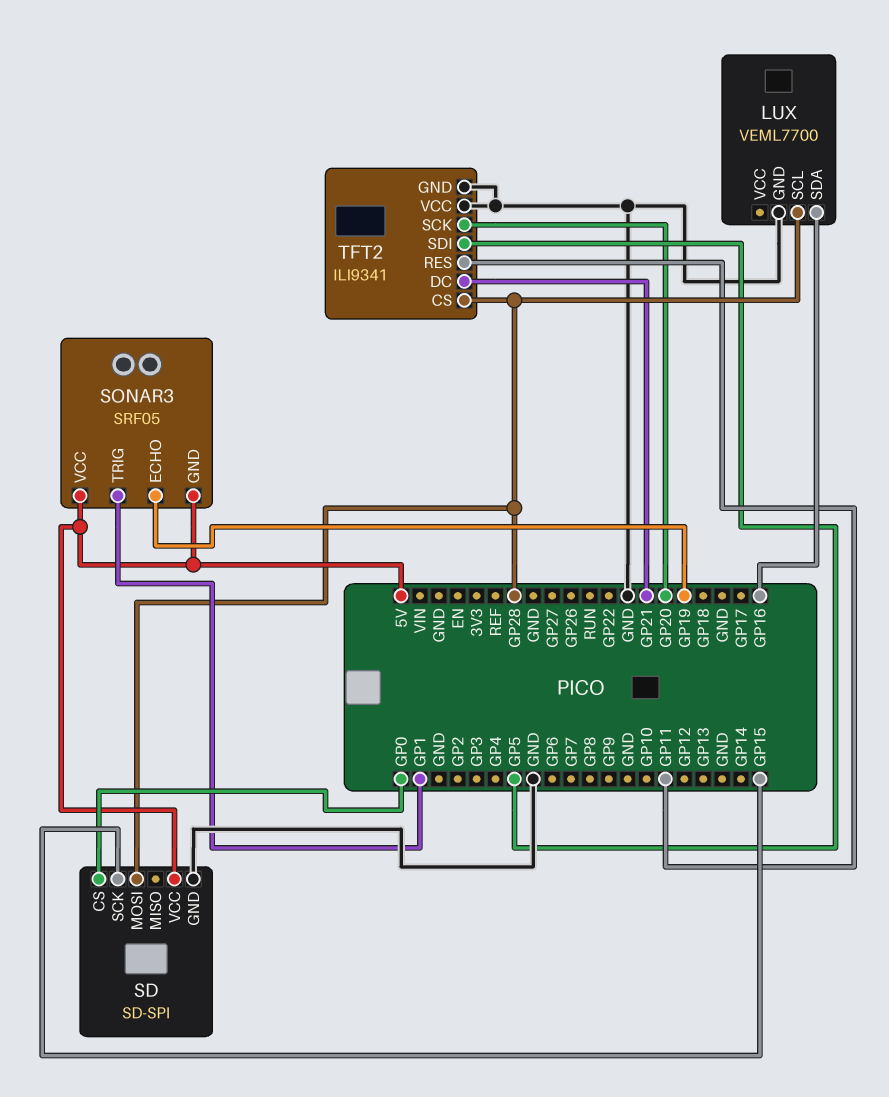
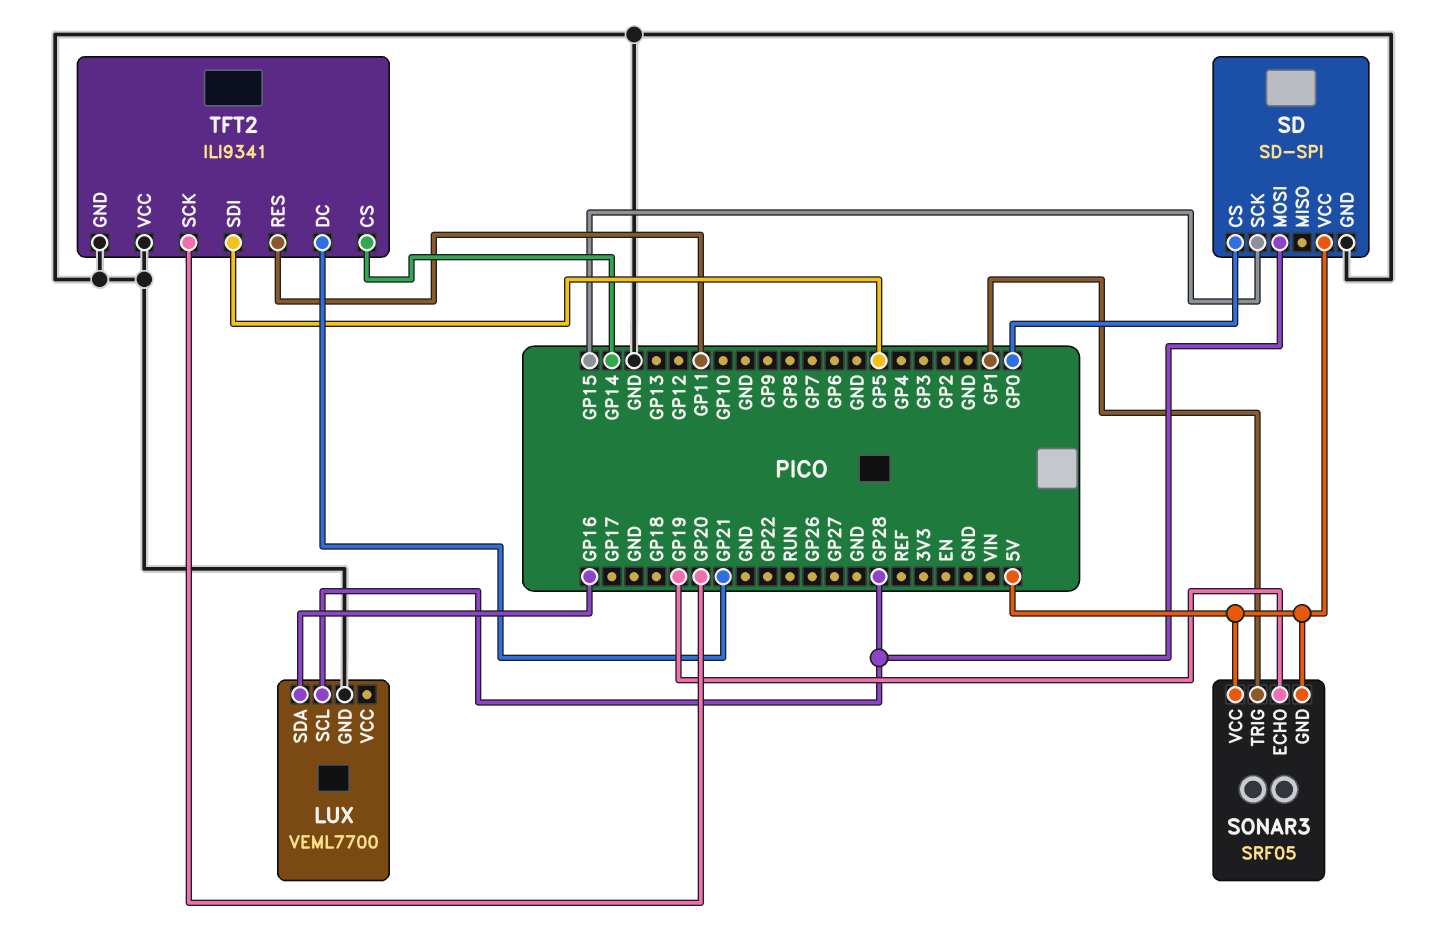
TFT2 pin CS: GP28 -> GP14

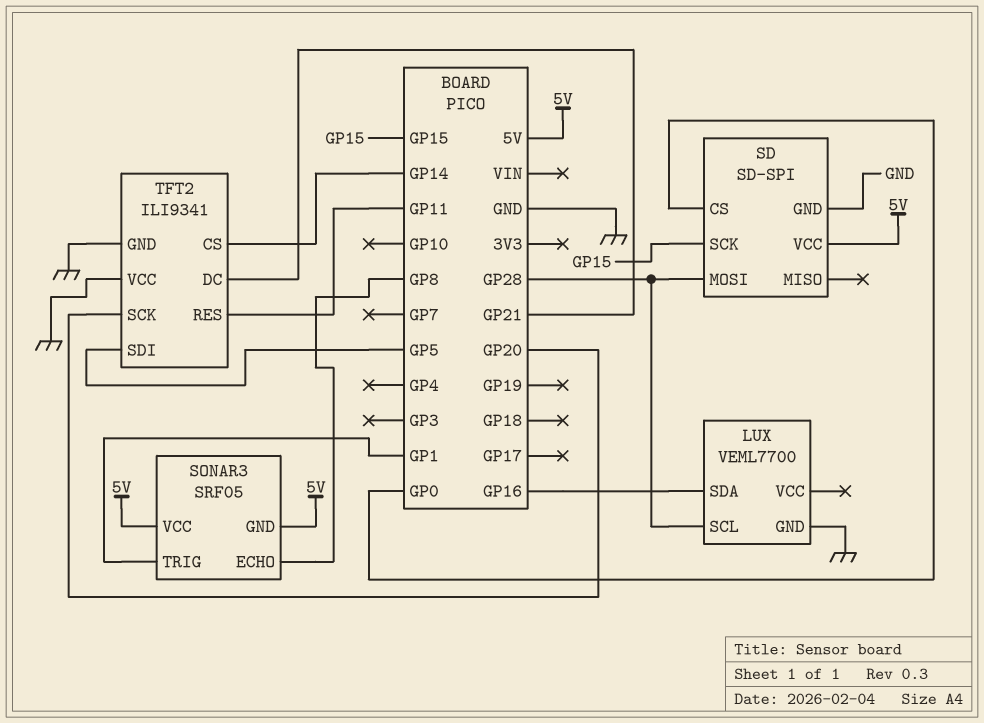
SONAR3 pin ECHO: GP19 -> GP8

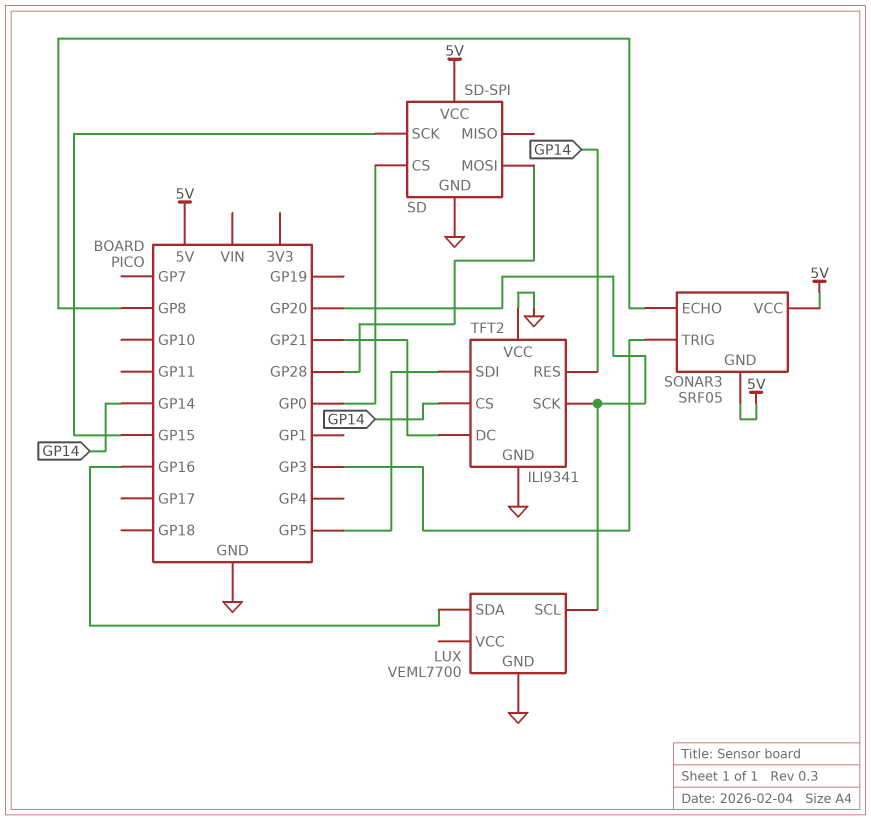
LUX pin SCL: GP28 -> GP20
SONAR3 pin TRIG: GP1 -> GP3
TFT2 pin RES: GP11 -> GP14

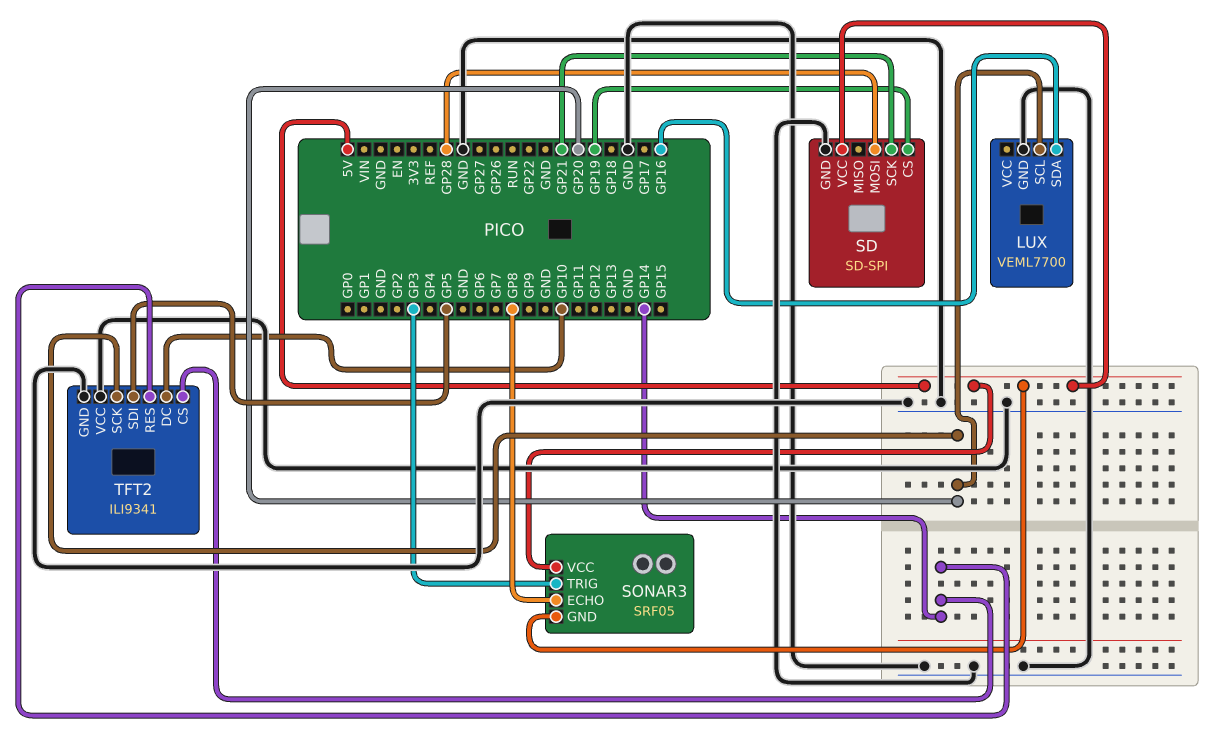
SD pin CS: GP0 -> GP19
SD pin SCK: GP15 -> GP21
TFT2 pin DC: GP21 -> GP10

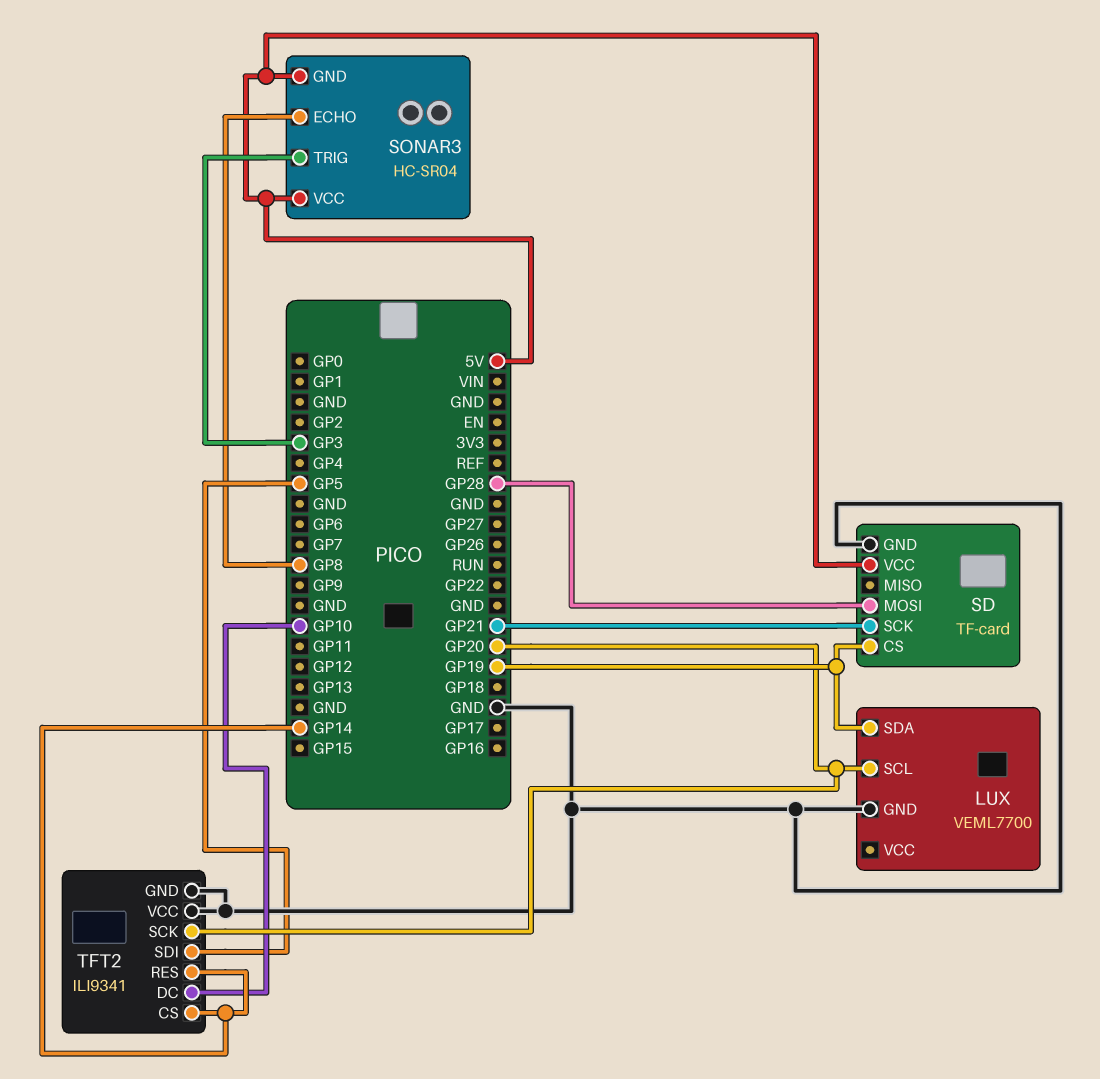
LUX pin SDA: GP16 -> GP19
SD: SD-SPI -> TF-card
SONAR3: SRF05 -> HC-SR04

